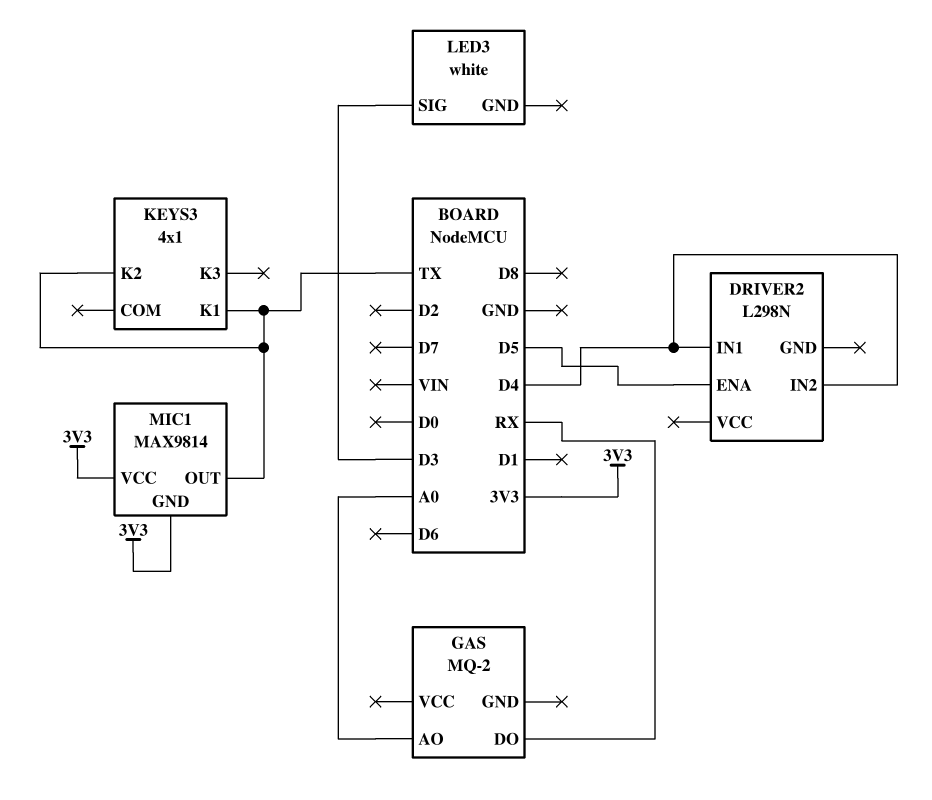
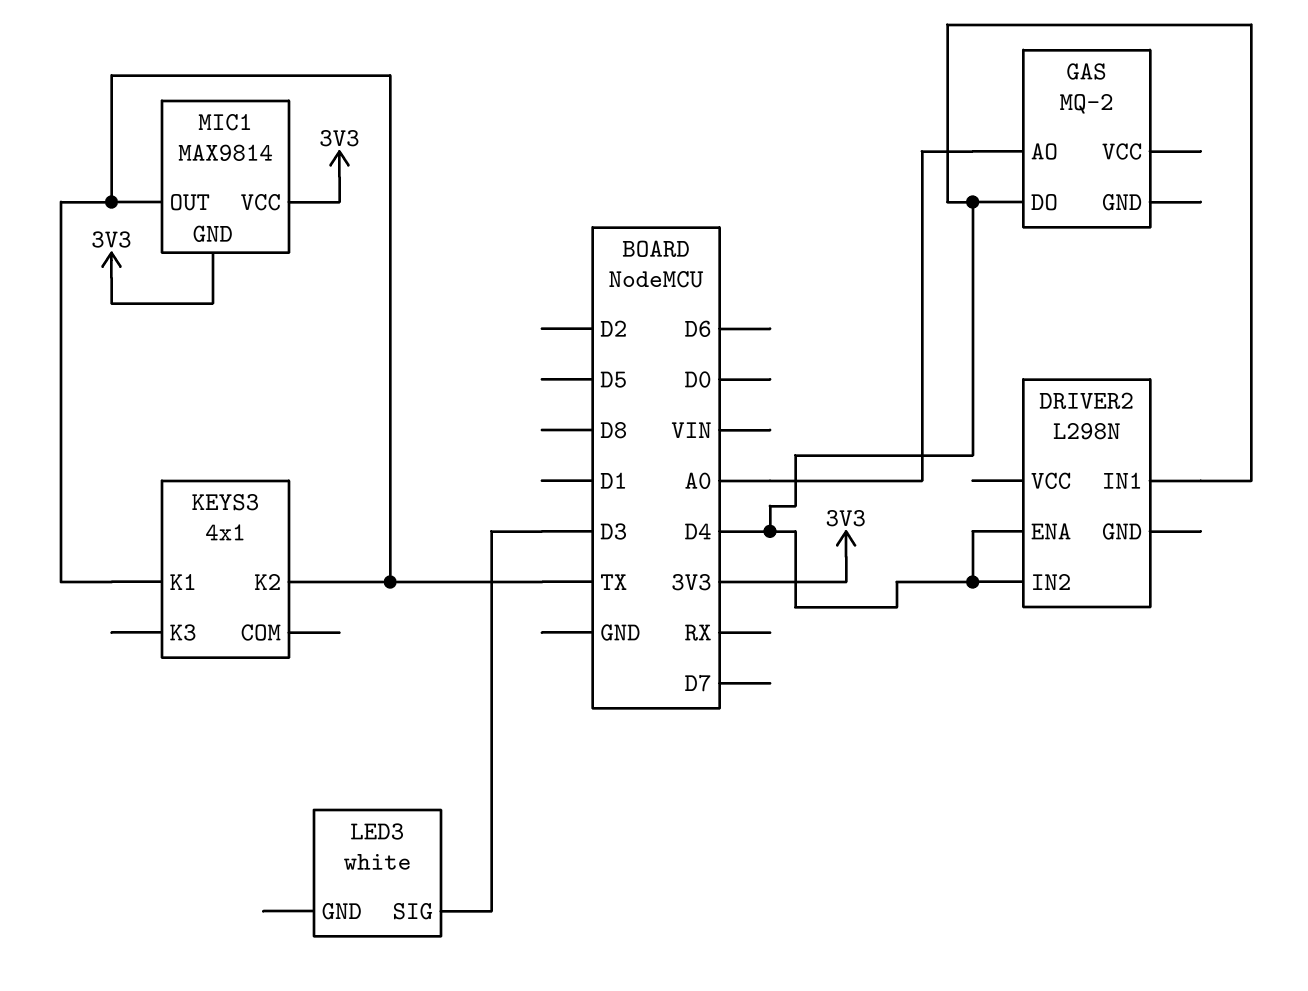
DRIVER2 pin ENA: D5 -> D4
GAS pin DO: RX -> D4

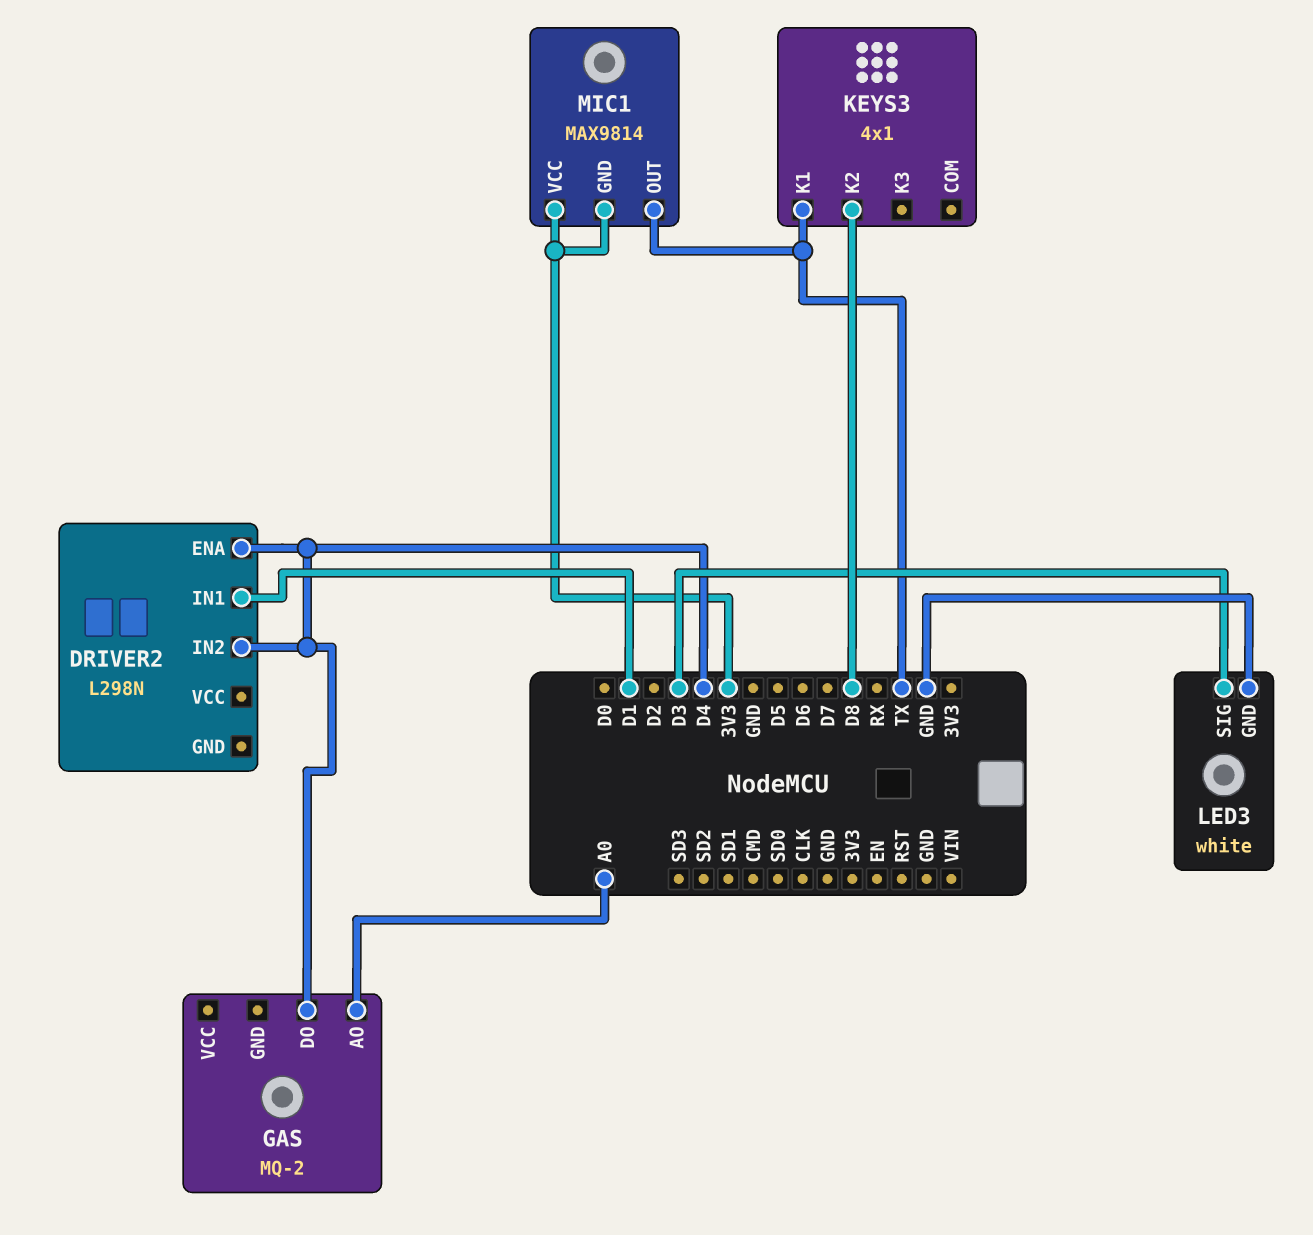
DRIVER2 pin IN1: D4 -> D1
KEYS3 pin K2: TX -> D8
LED3 pin GND: none -> GND

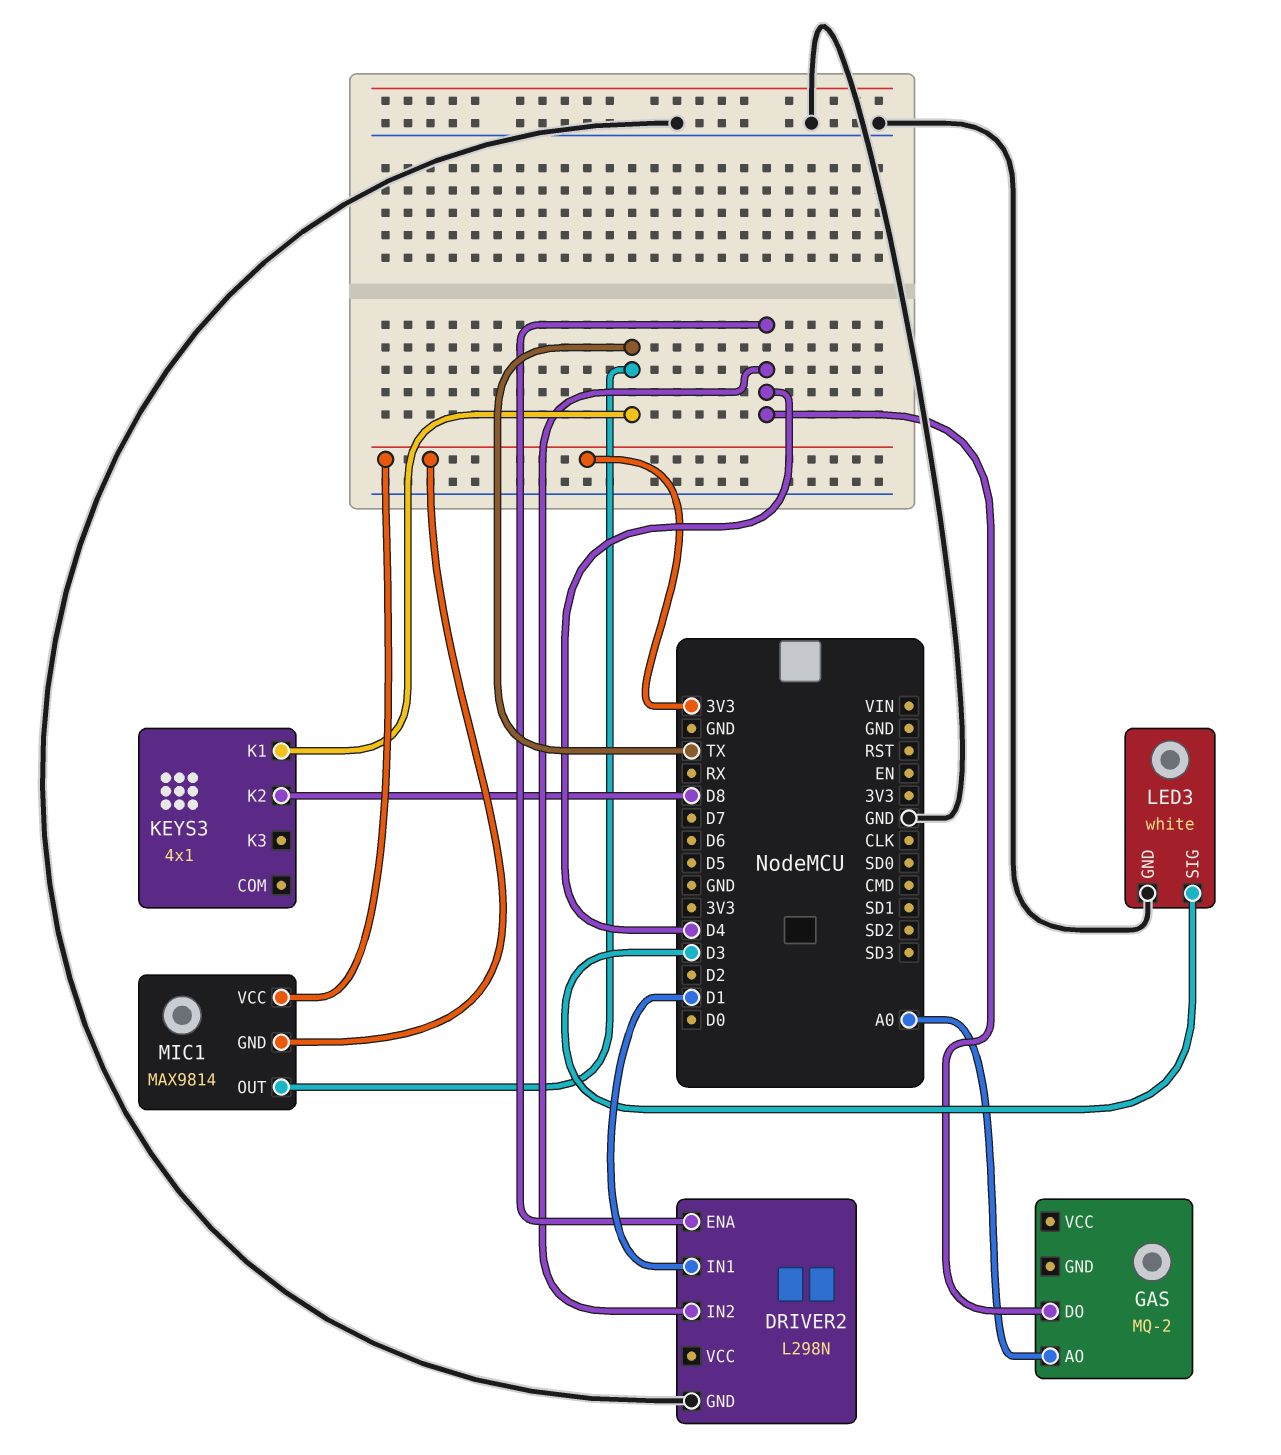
DRIVER2 pin GND: none -> GND

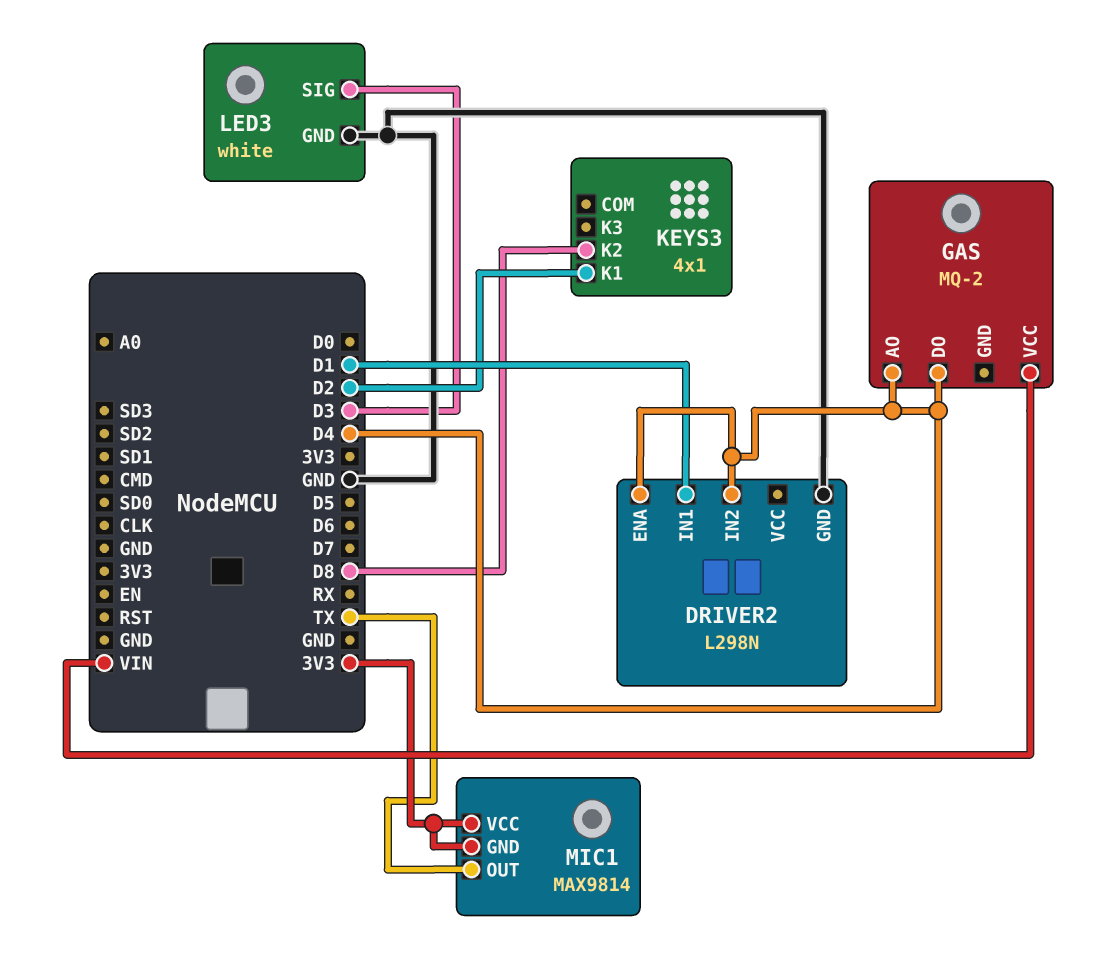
GAS pin AO: A0 -> D4
GAS pin VCC: none -> VIN
KEYS3 pin K1: TX -> D2

